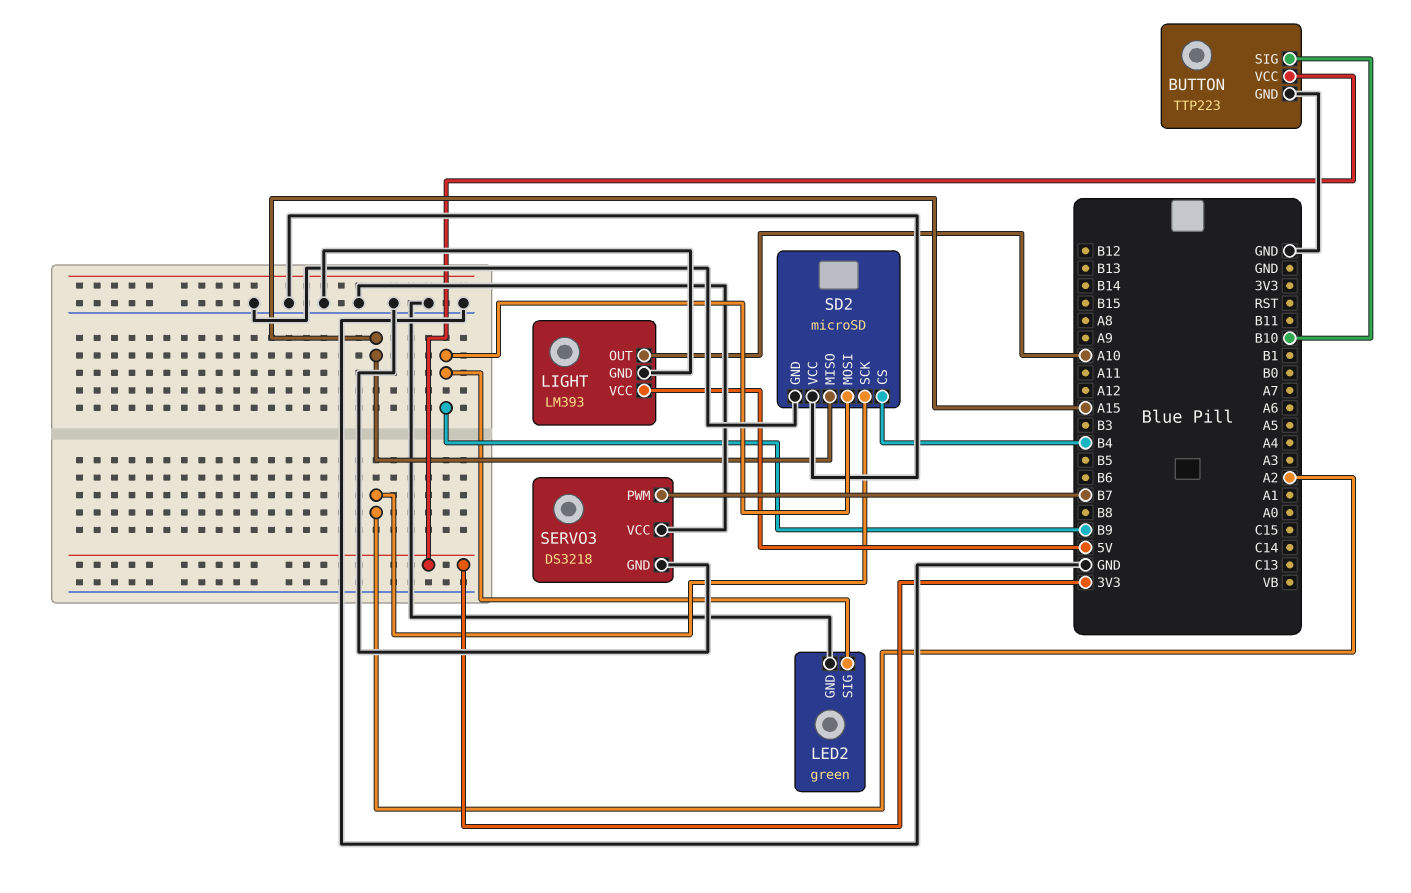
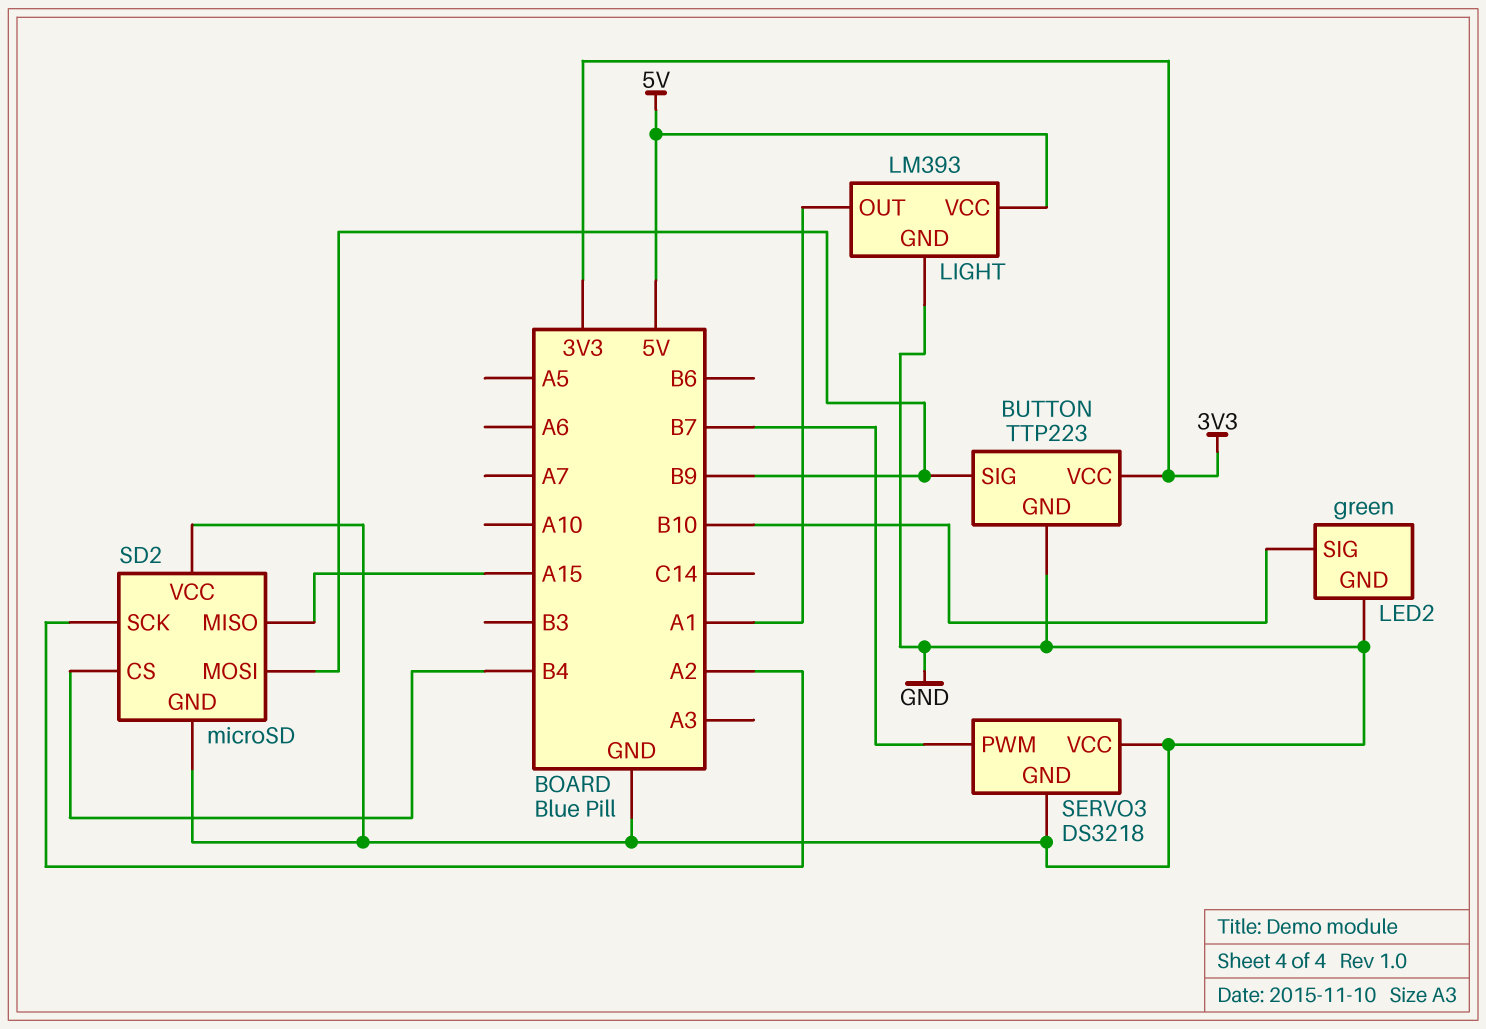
BUTTON pin SIG: B10 -> B9
LED2 pin SIG: B9 -> B10
LIGHT pin OUT: A10 -> A1

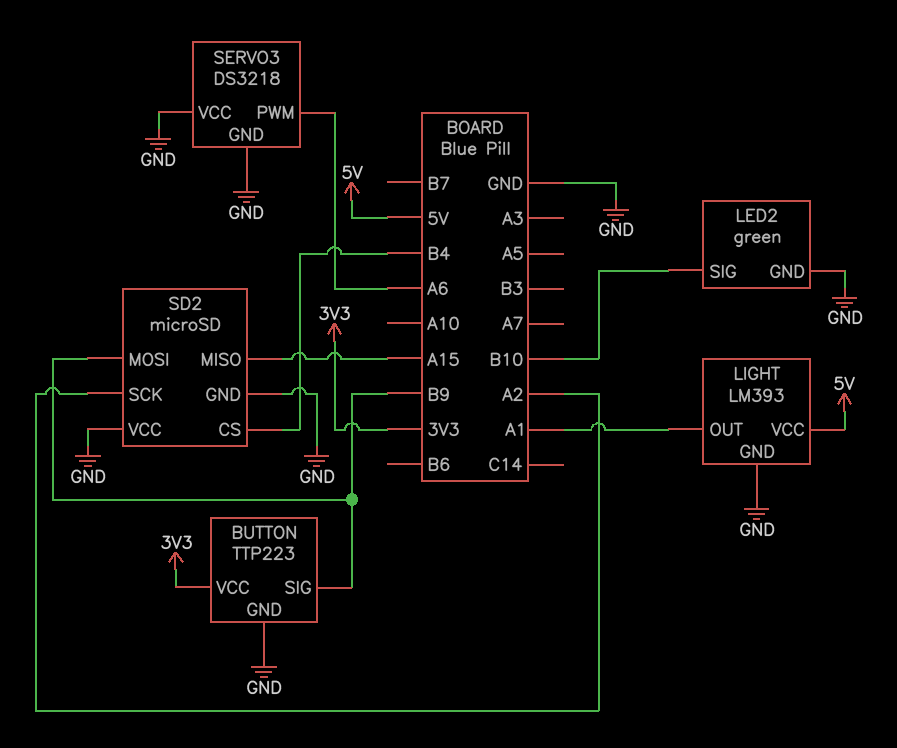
SERVO3 pin PWM: B7 -> A6

